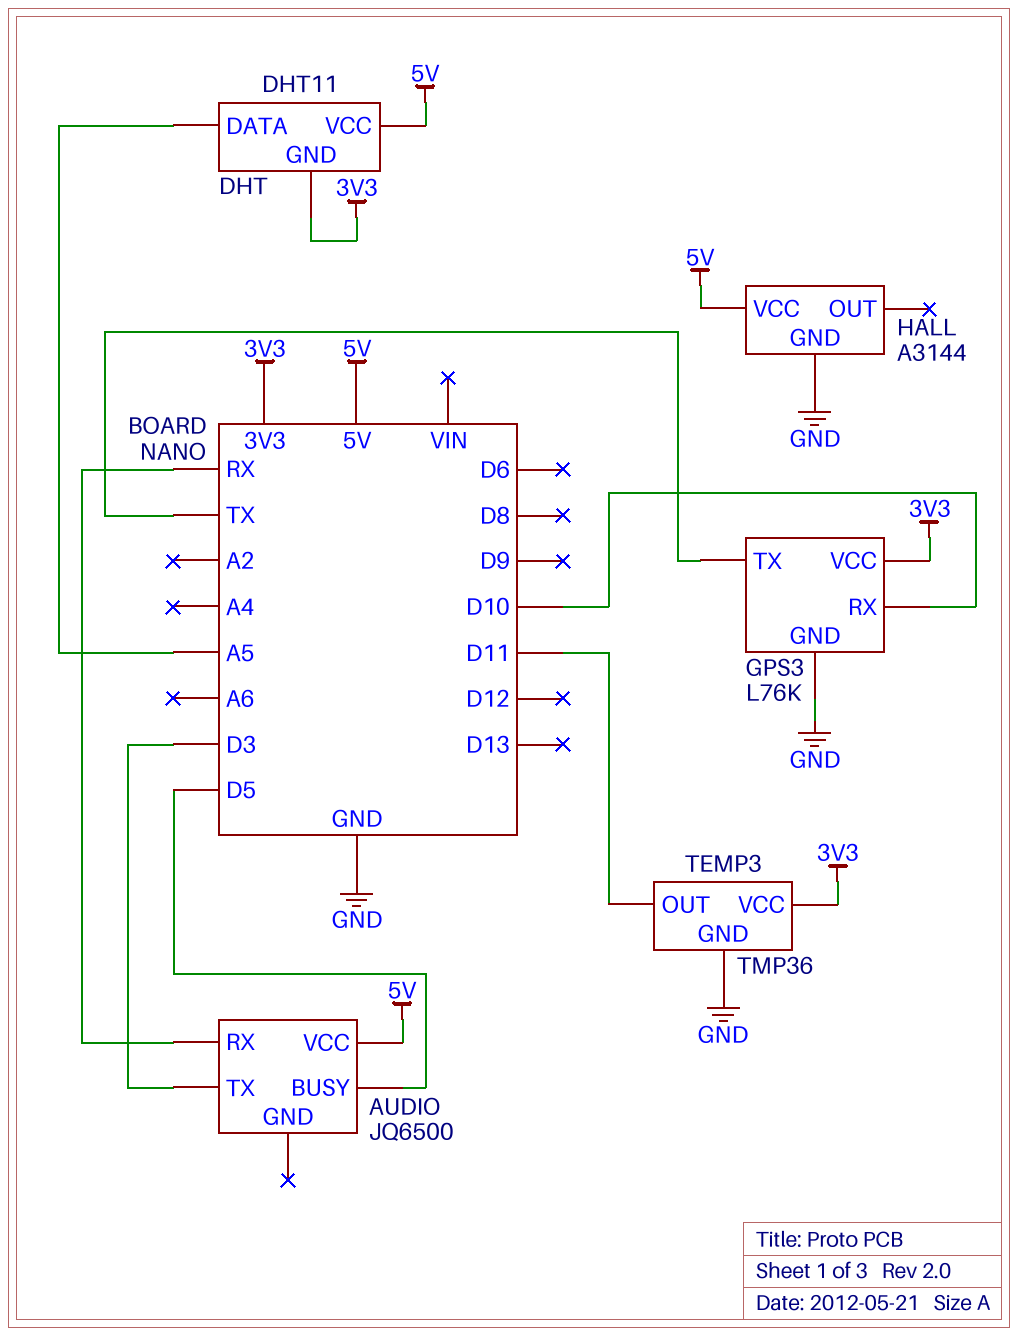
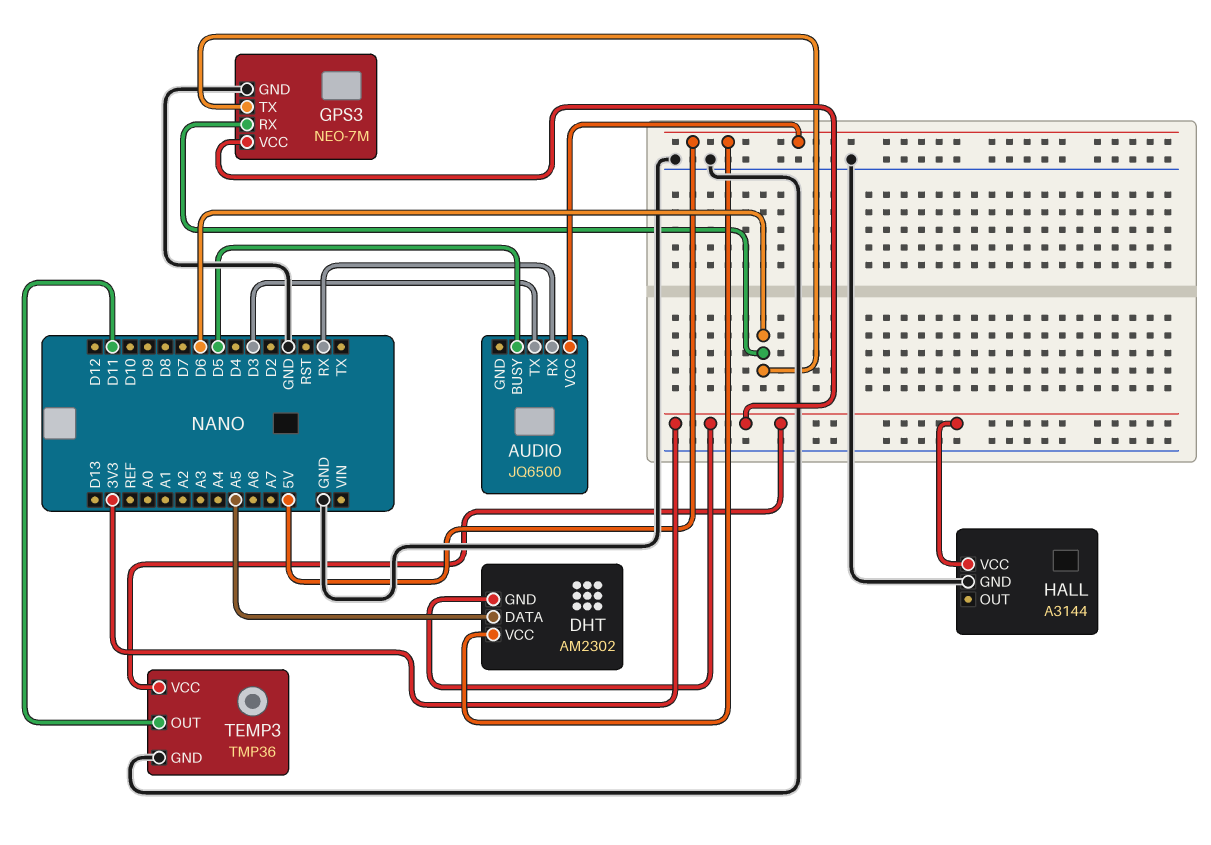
DHT: DHT11 -> AM2302
GPS3: L76K -> NEO-7M
GPS3 pin RX: D10 -> D6
GPS3 pin TX: TX -> D6
HALL pin VCC: 5V -> 3V3

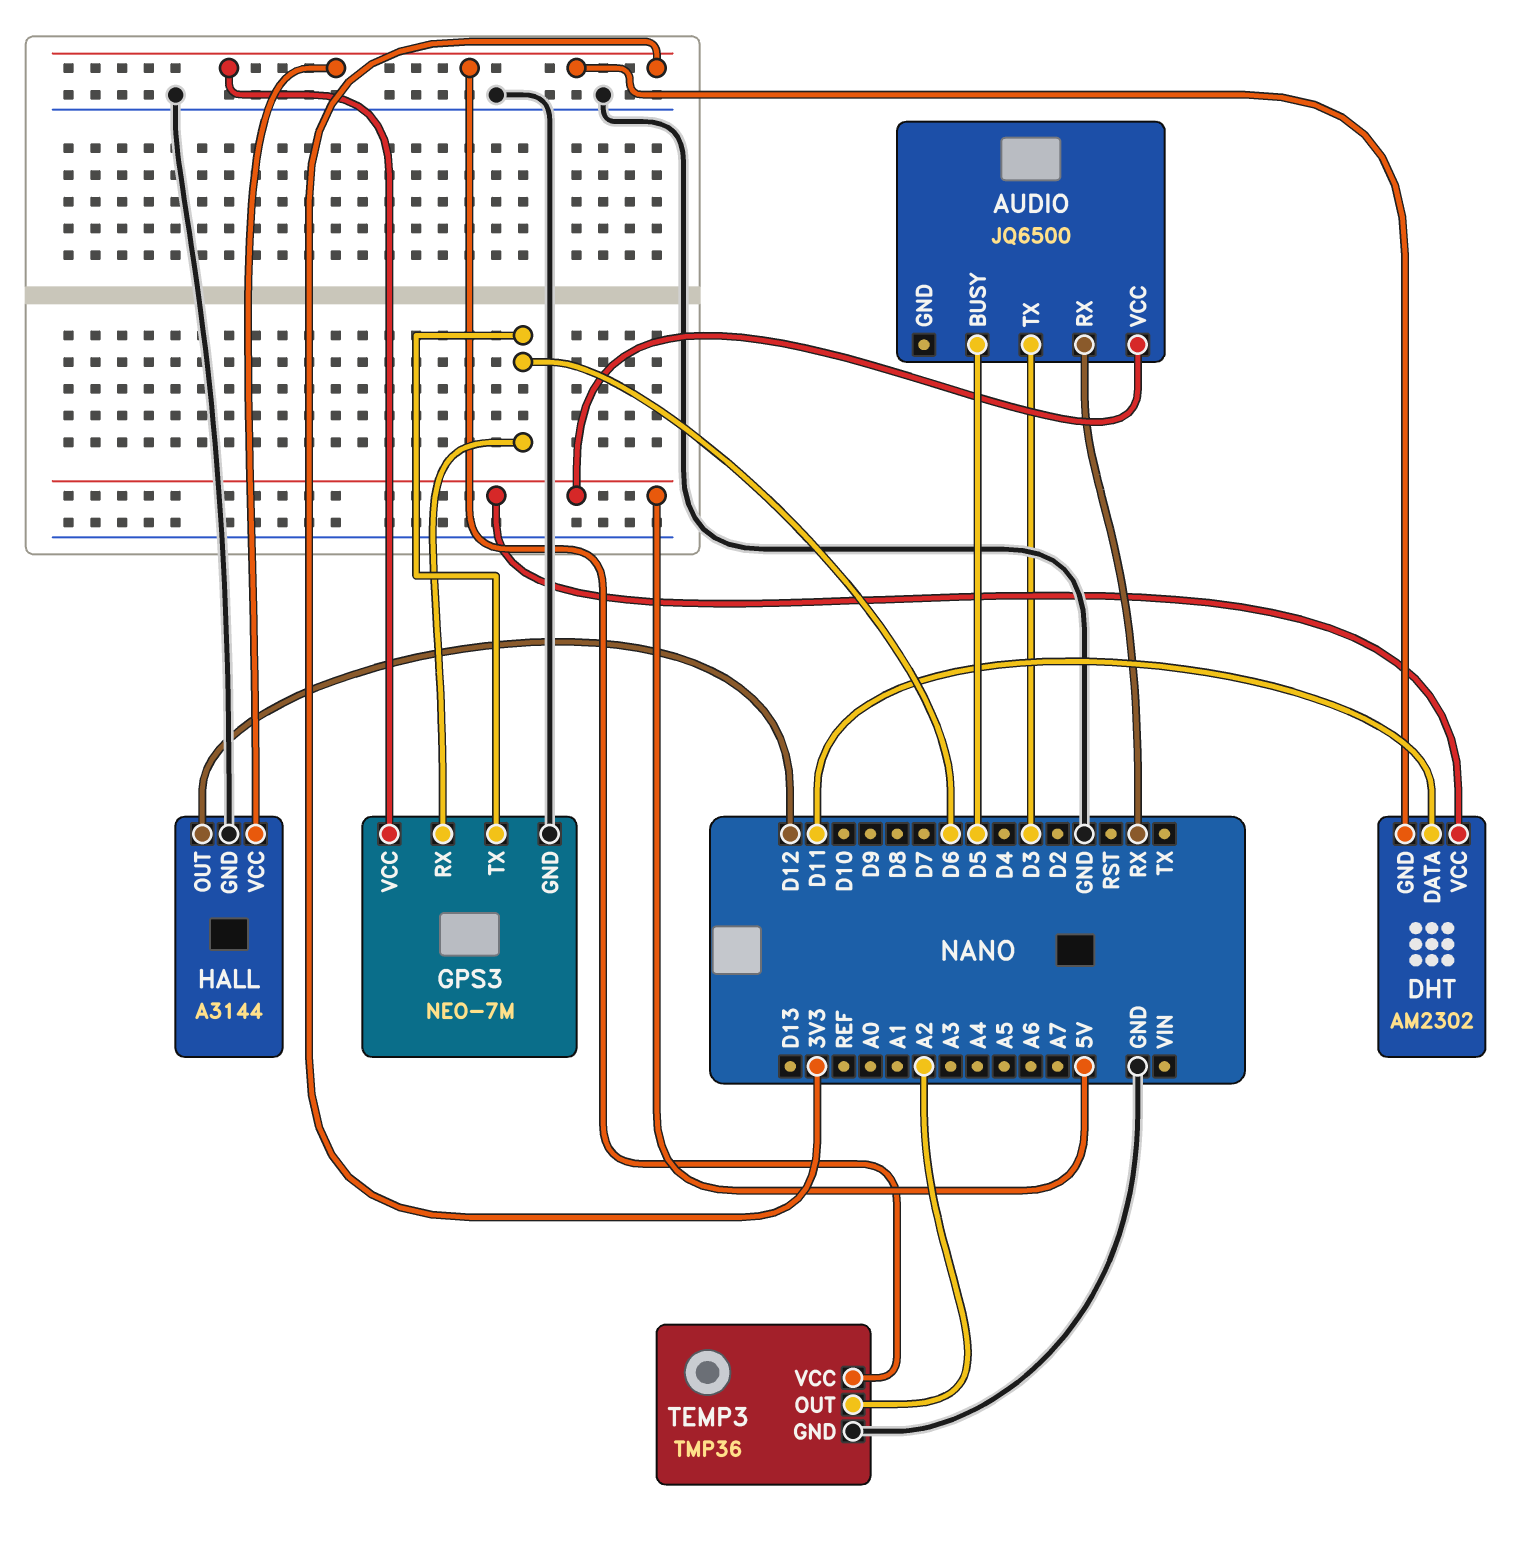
DHT pin DATA: A5 -> D11
HALL pin OUT: none -> D12
TEMP3 pin OUT: D11 -> A2

